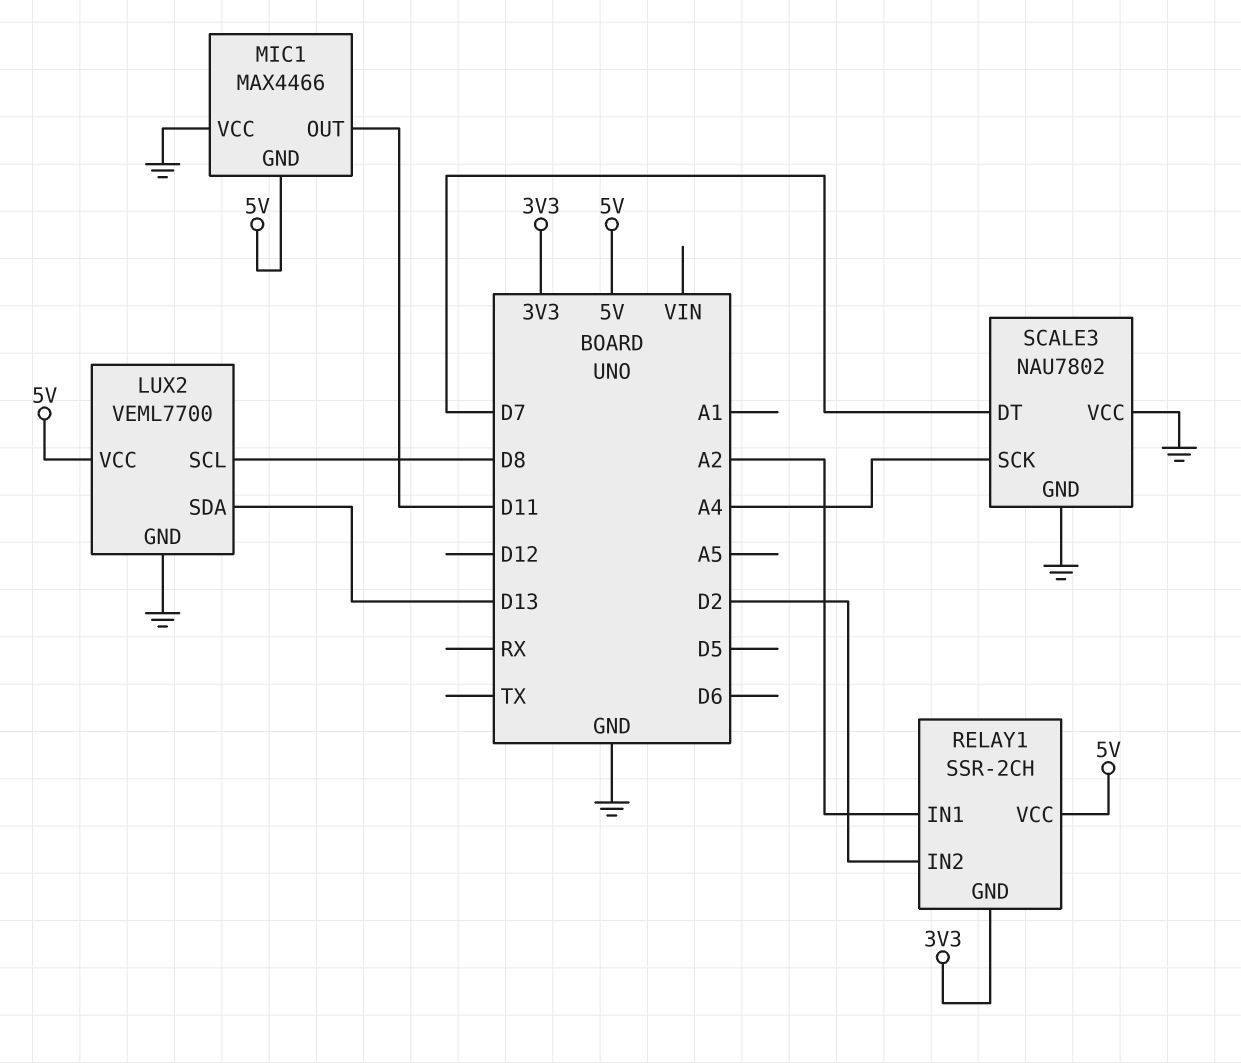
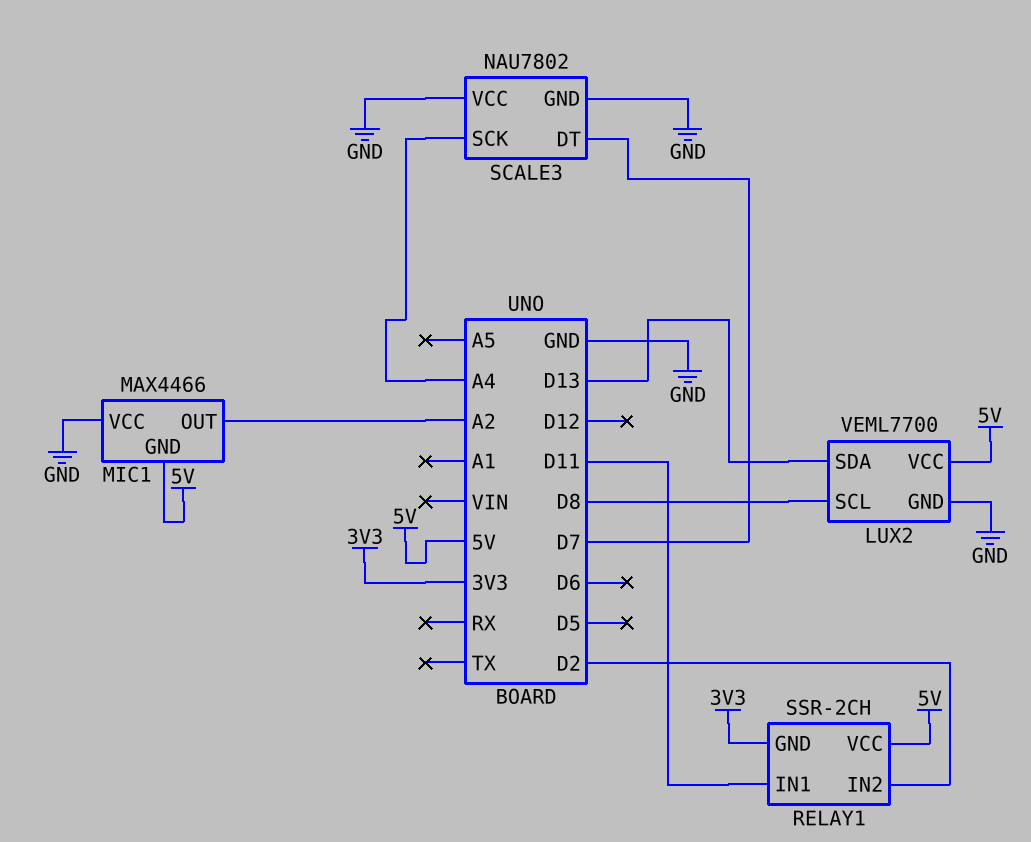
MIC1 pin OUT: D11 -> A2
RELAY1 pin IN1: A2 -> D11

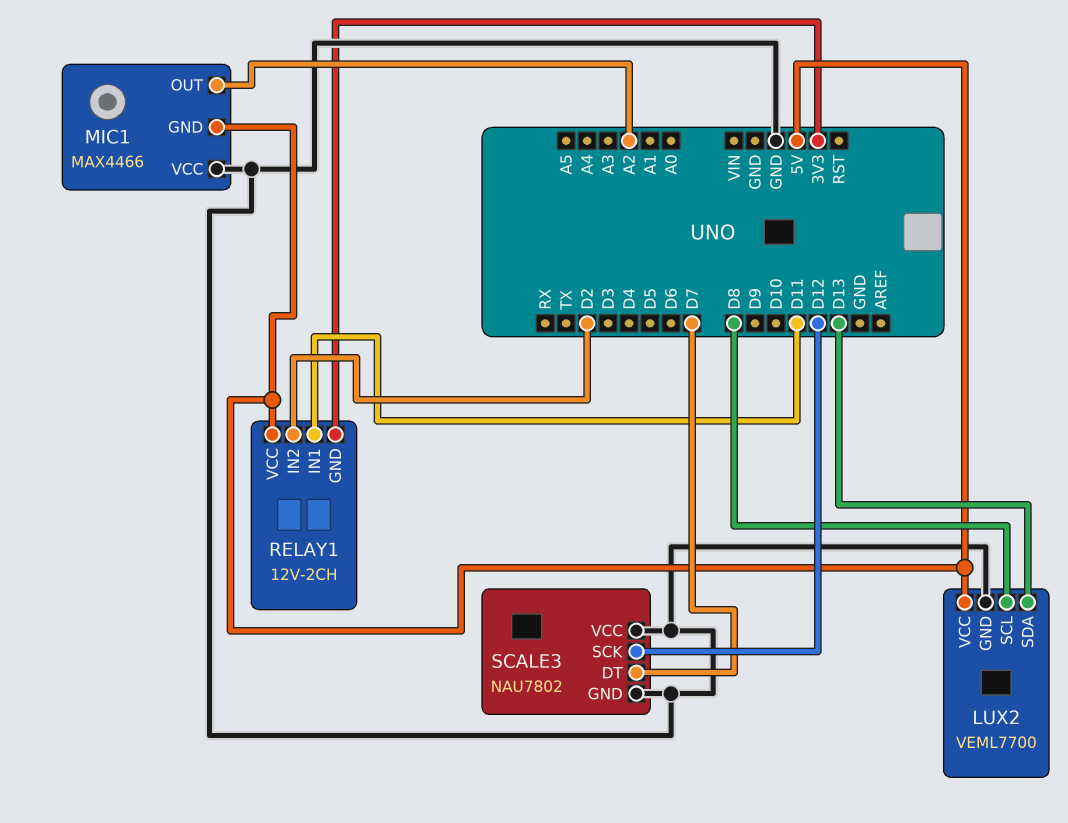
RELAY1: SSR-2CH -> 12V-2CH
SCALE3 pin SCK: A4 -> D12

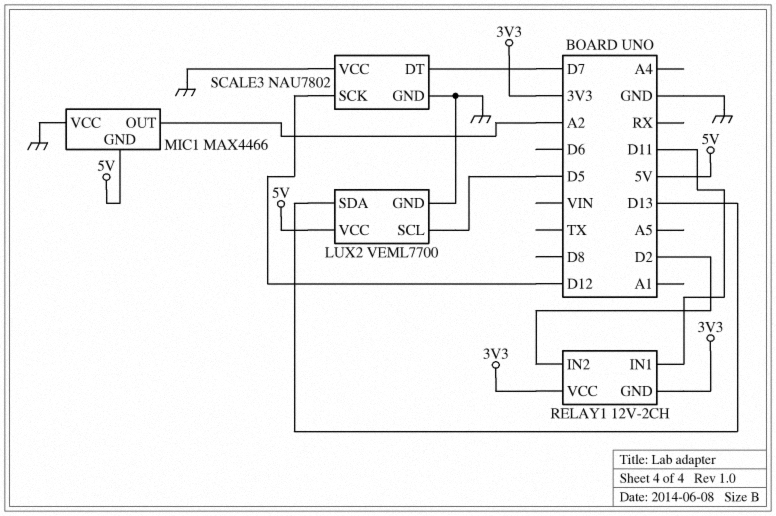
LUX2 pin SCL: D8 -> D5
RELAY1 pin VCC: 5V -> 3V3

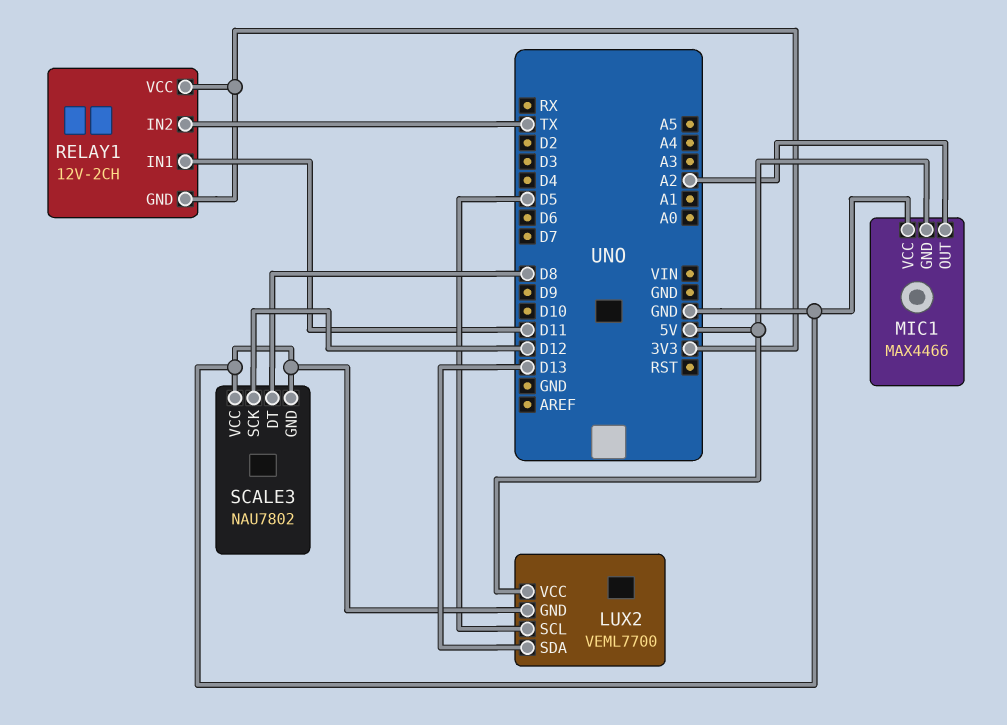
RELAY1 pin IN2: D2 -> TX
SCALE3 pin DT: D7 -> D8

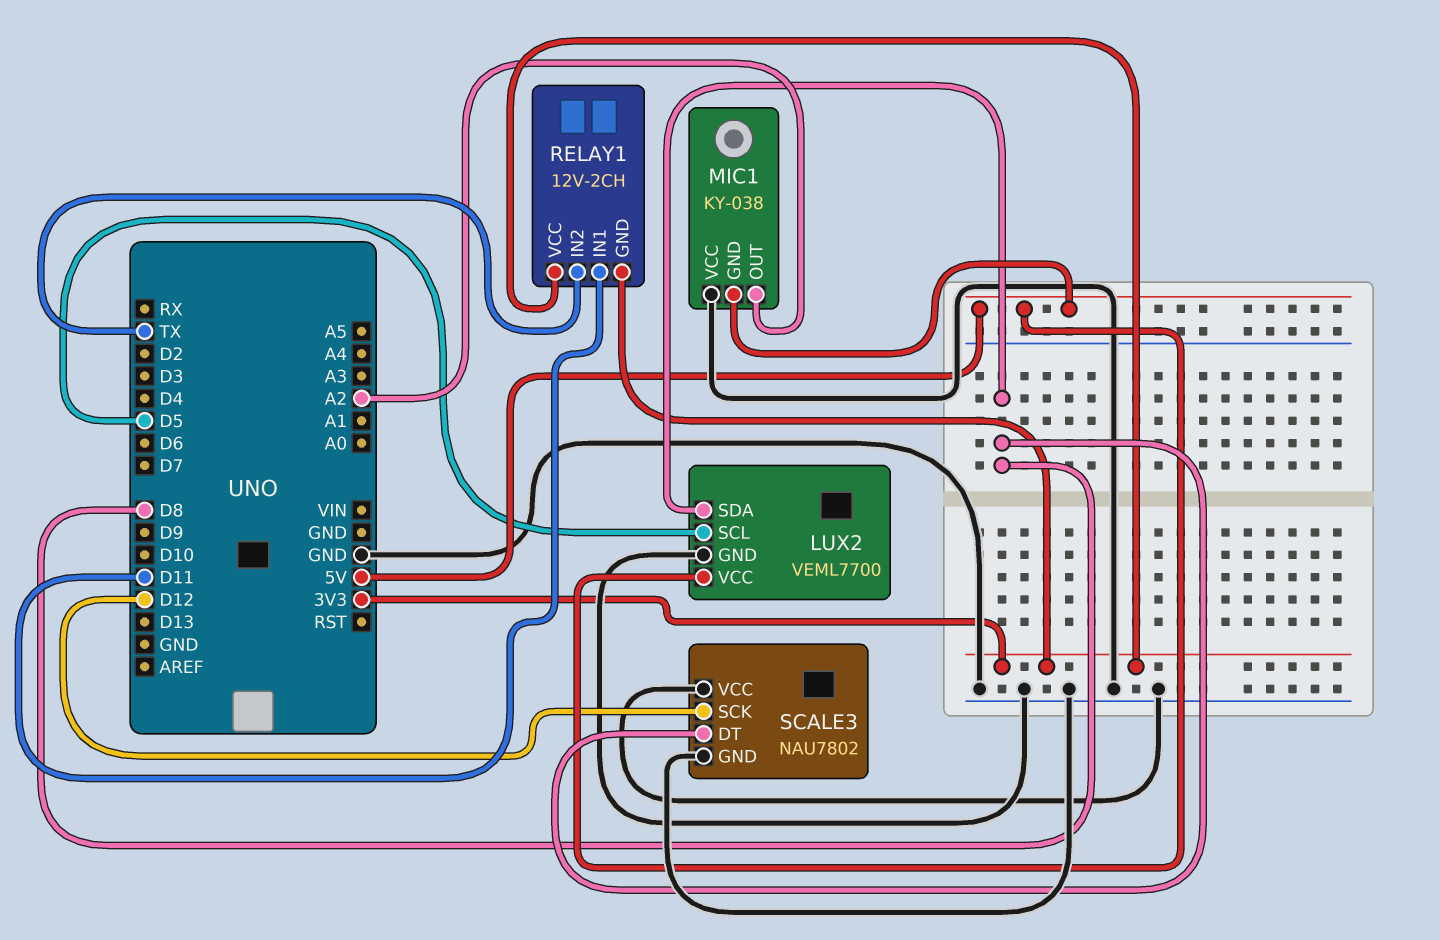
LUX2 pin SDA: D13 -> D8
MIC1: MAX4466 -> KY-038

